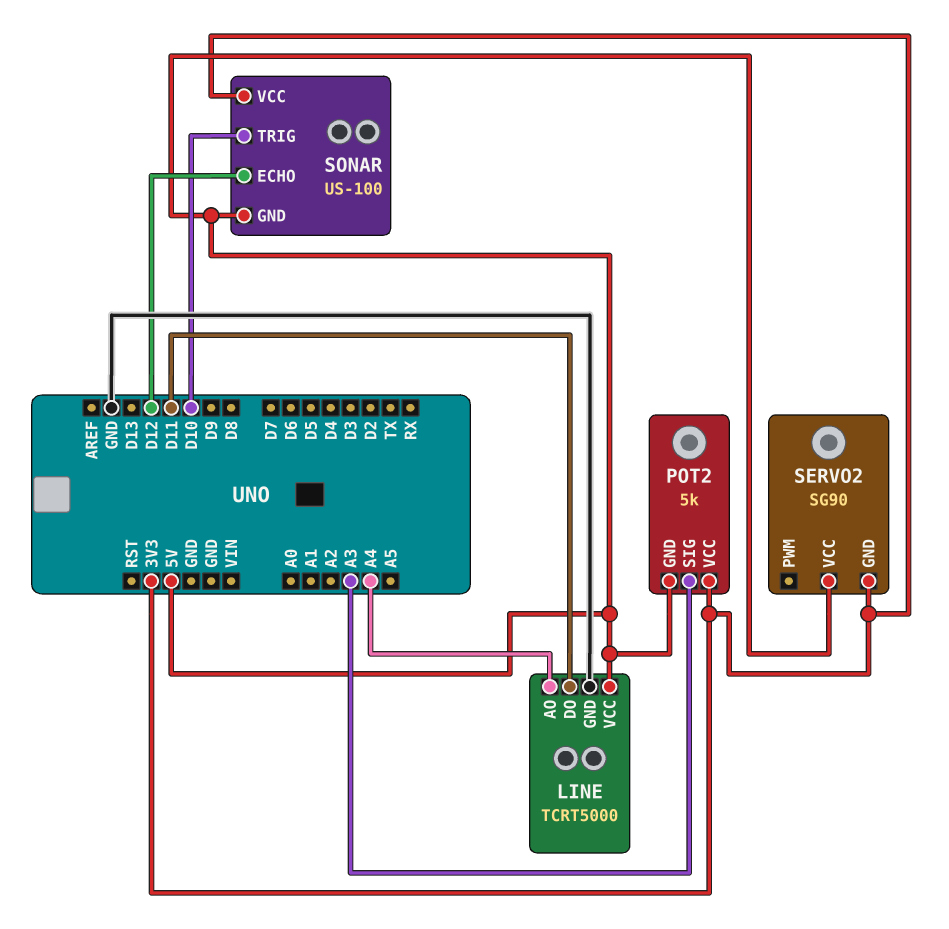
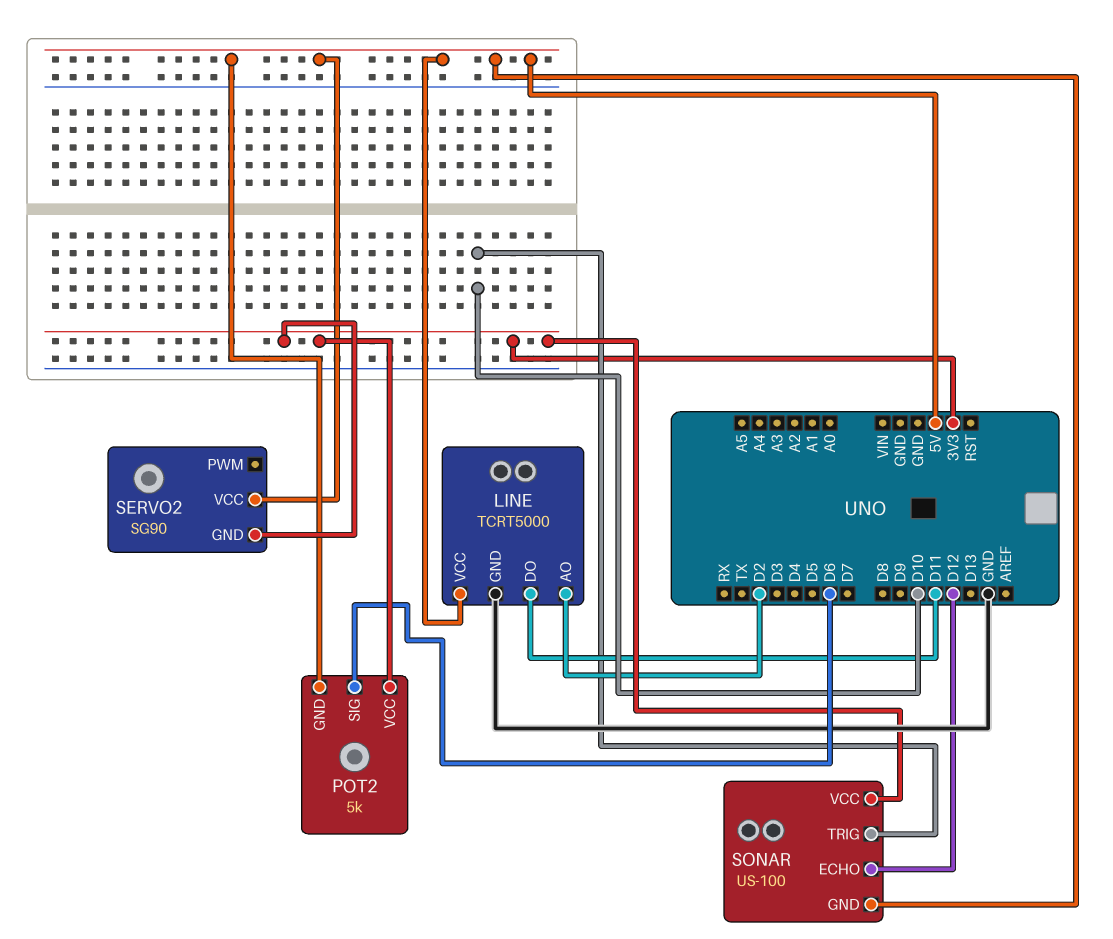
LINE pin AO: A4 -> D2
POT2 pin SIG: A3 -> D6

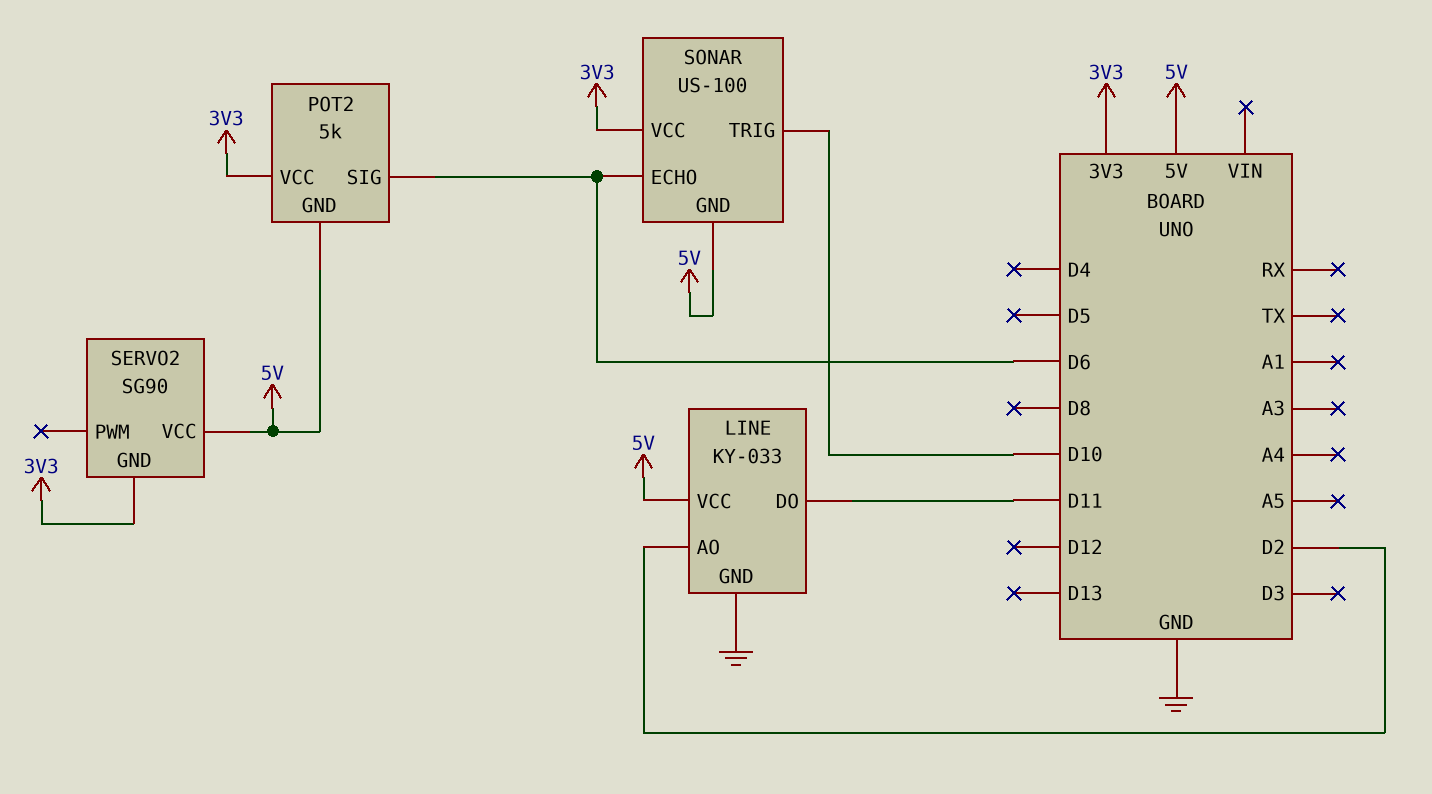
LINE: TCRT5000 -> KY-033
SONAR pin ECHO: D12 -> D6

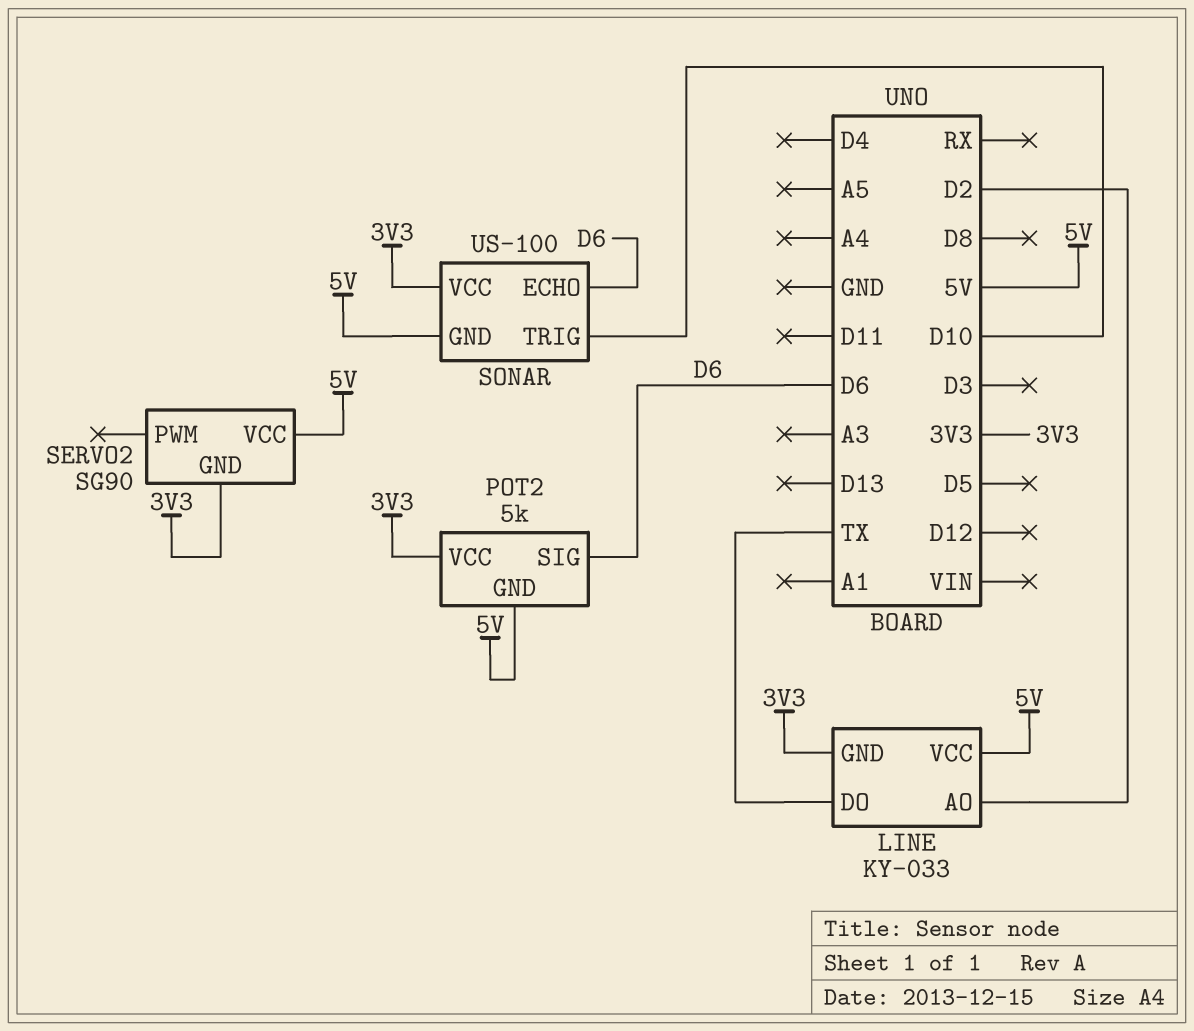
LINE pin DO: D11 -> TX
LINE pin GND: GND -> 3V3

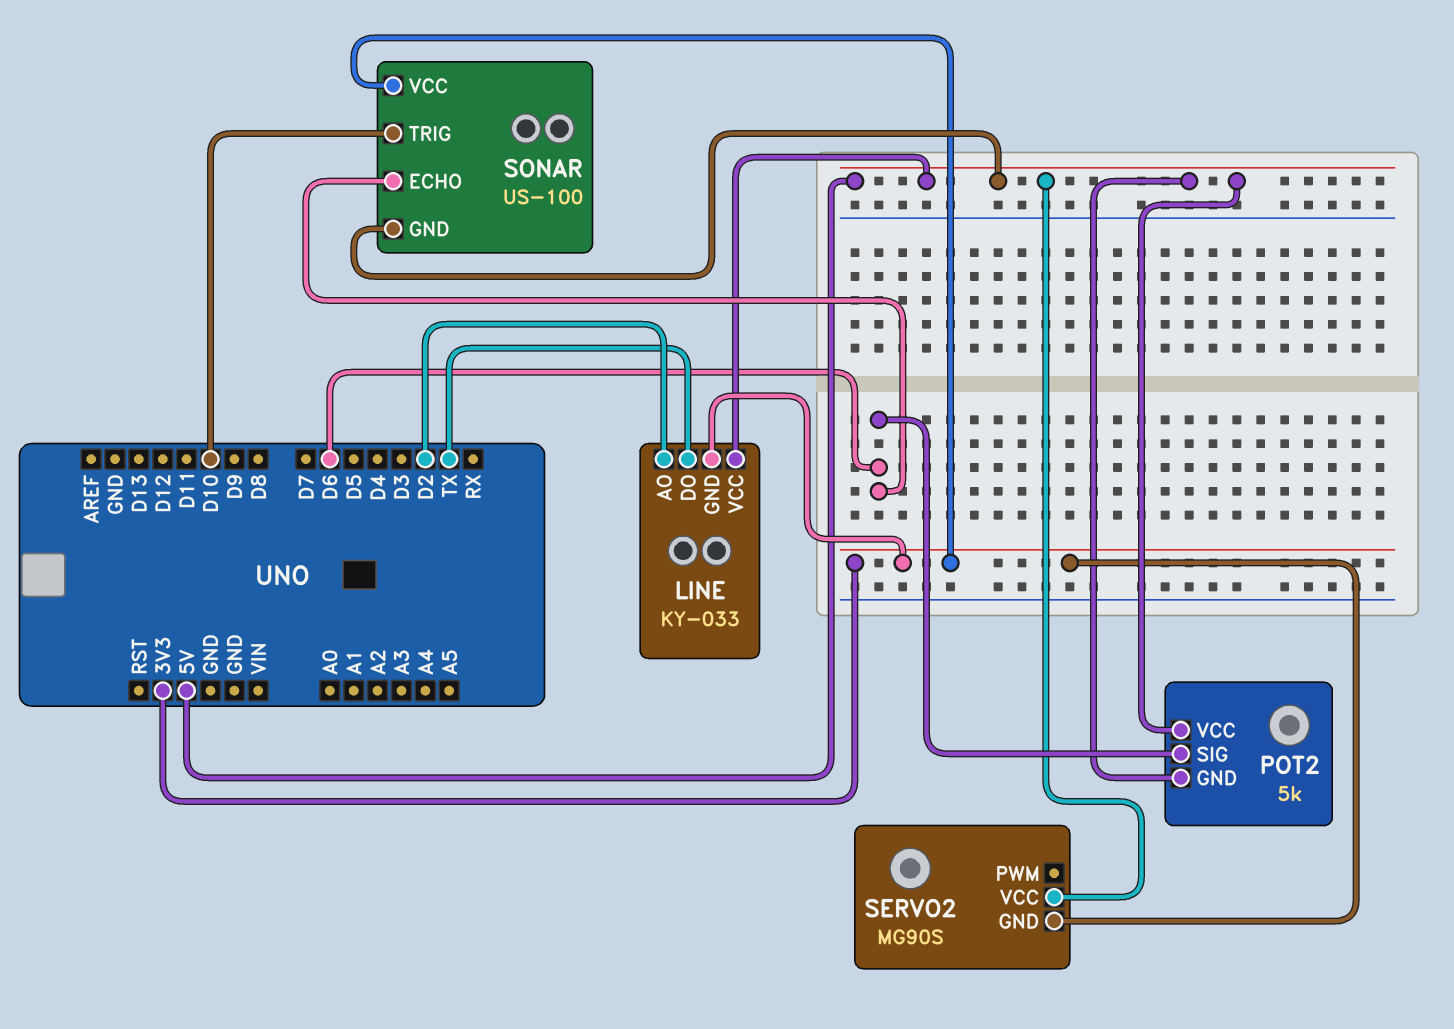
POT2 pin VCC: 3V3 -> 5V
SERVO2: SG90 -> MG90S

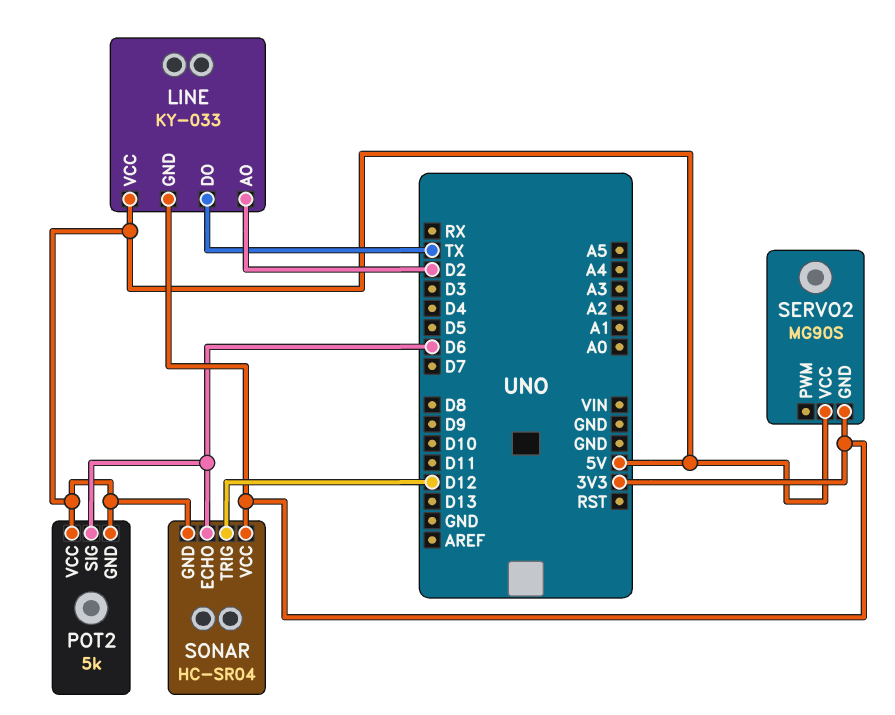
SONAR: US-100 -> HC-SR04
SONAR pin TRIG: D10 -> D12

